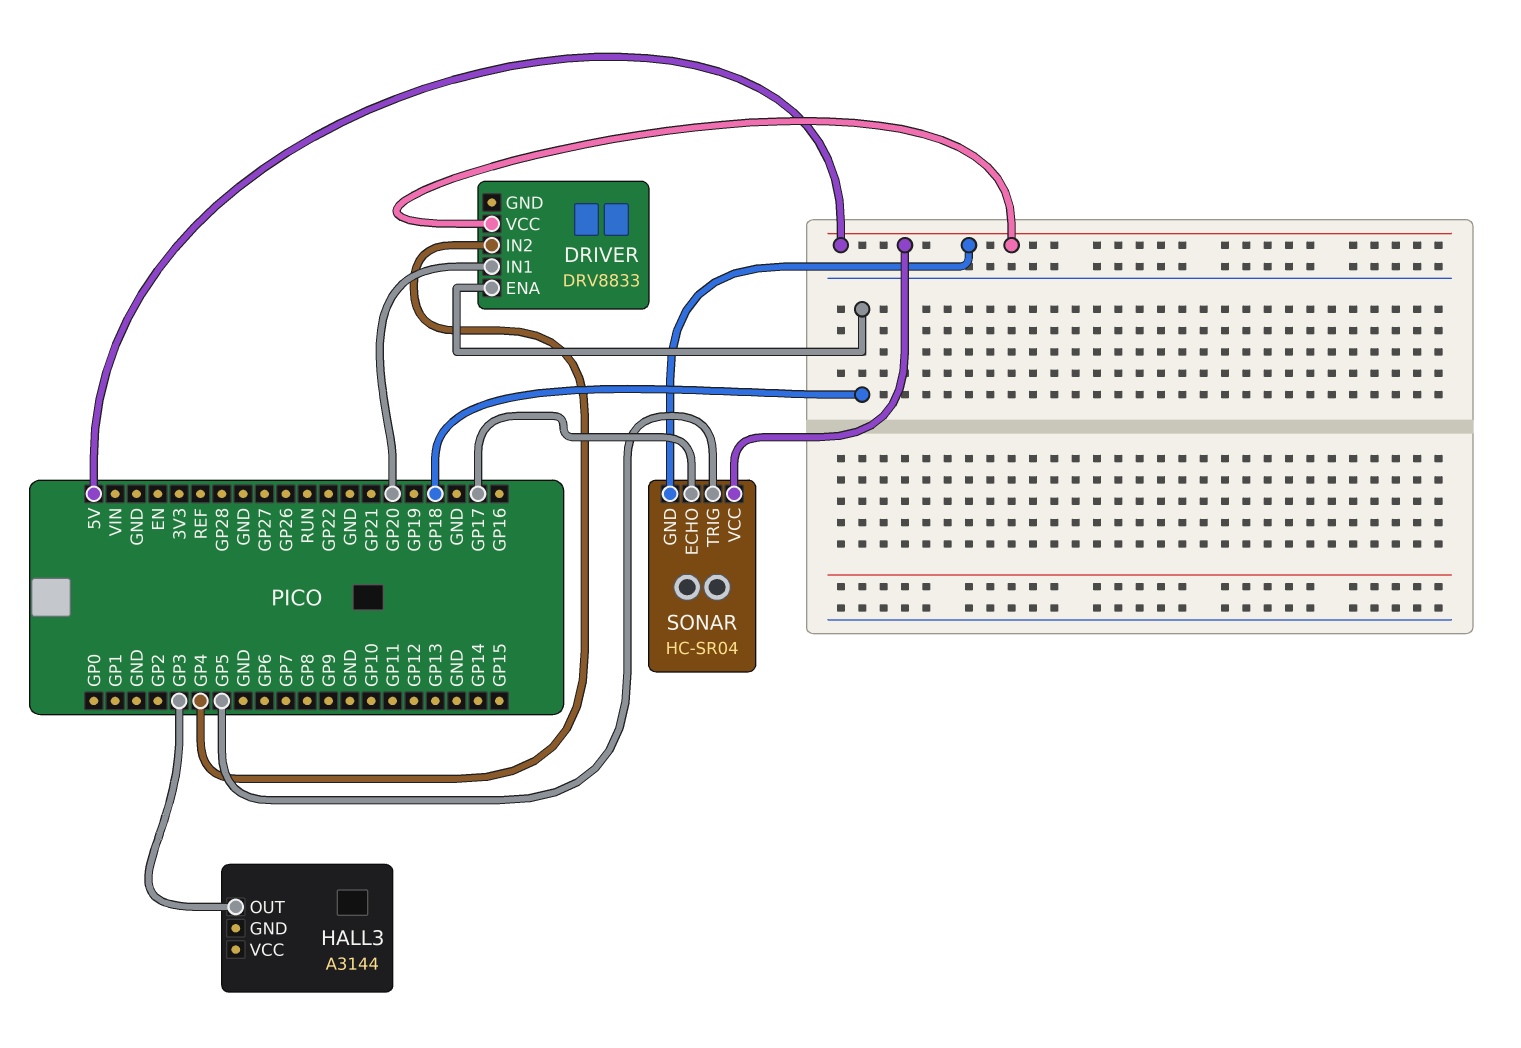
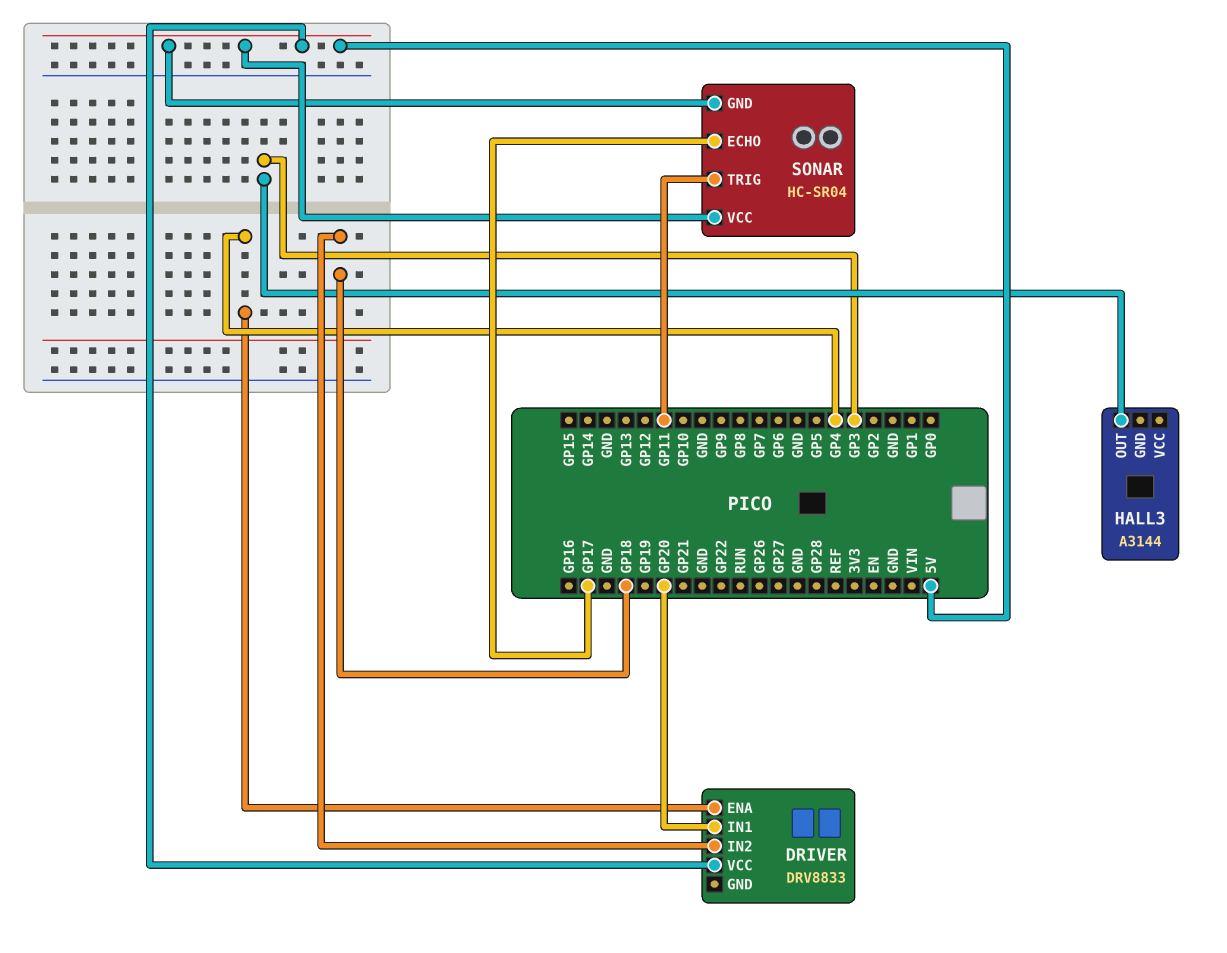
DRIVER pin ENA: GP18 -> GP4
DRIVER pin IN2: GP4 -> GP18
SONAR pin TRIG: GP5 -> GP11

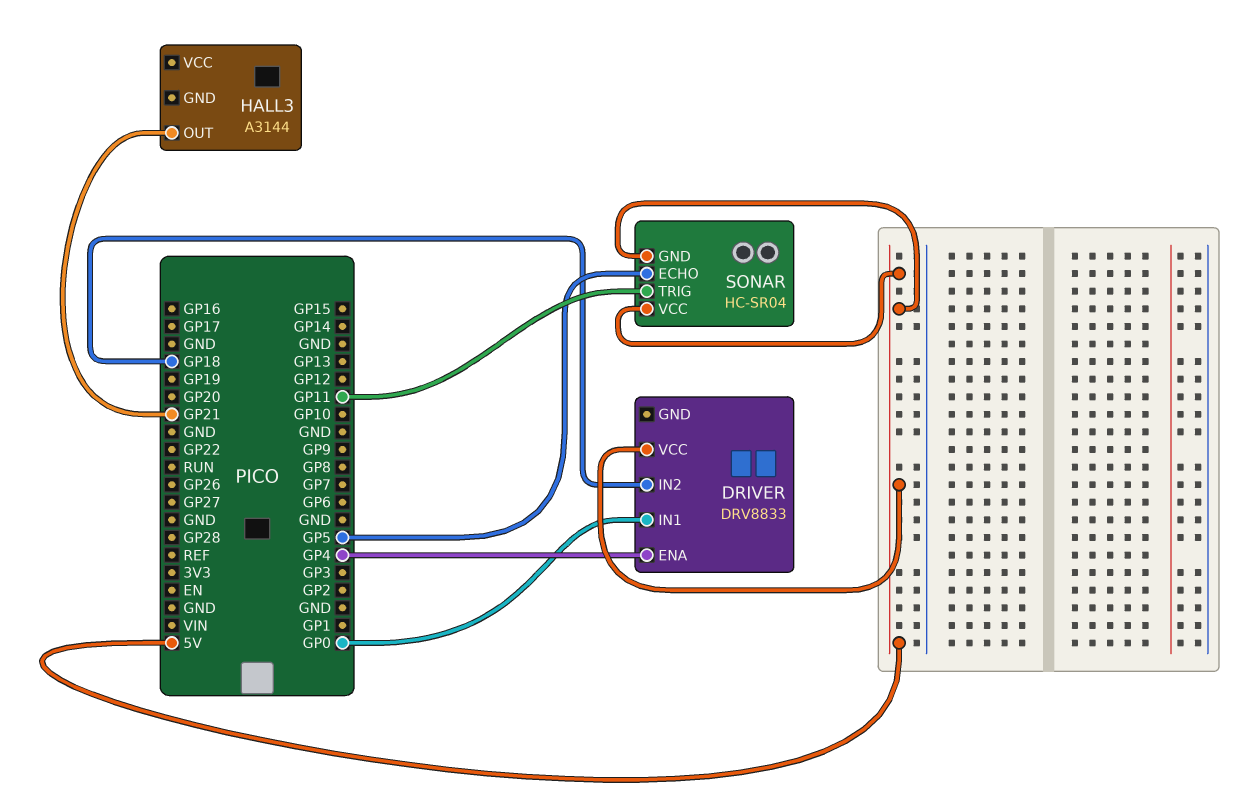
DRIVER pin IN1: GP20 -> GP0
HALL3 pin OUT: GP3 -> GP21
SONAR pin ECHO: GP17 -> GP5

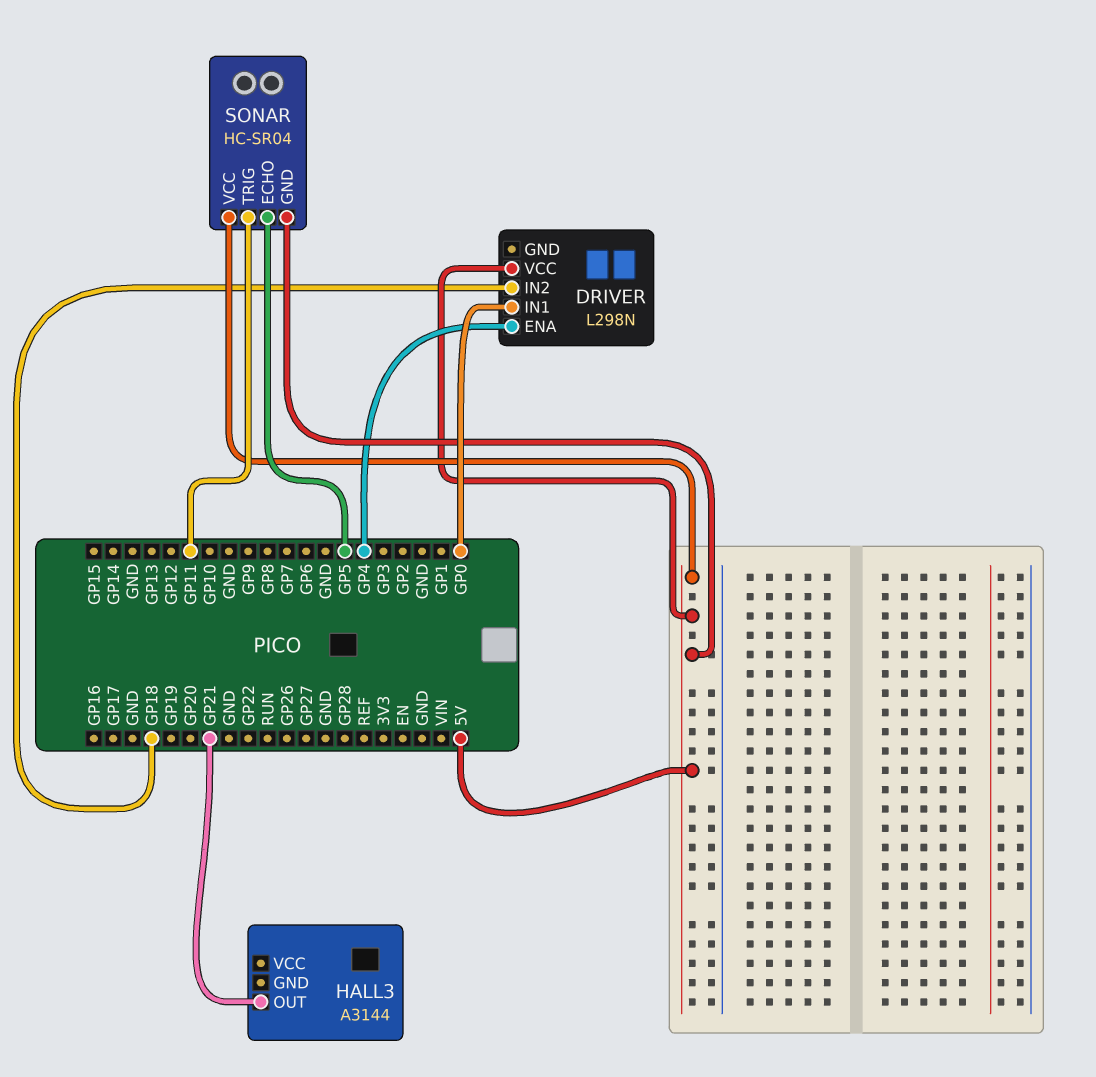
DRIVER: DRV8833 -> L298N

